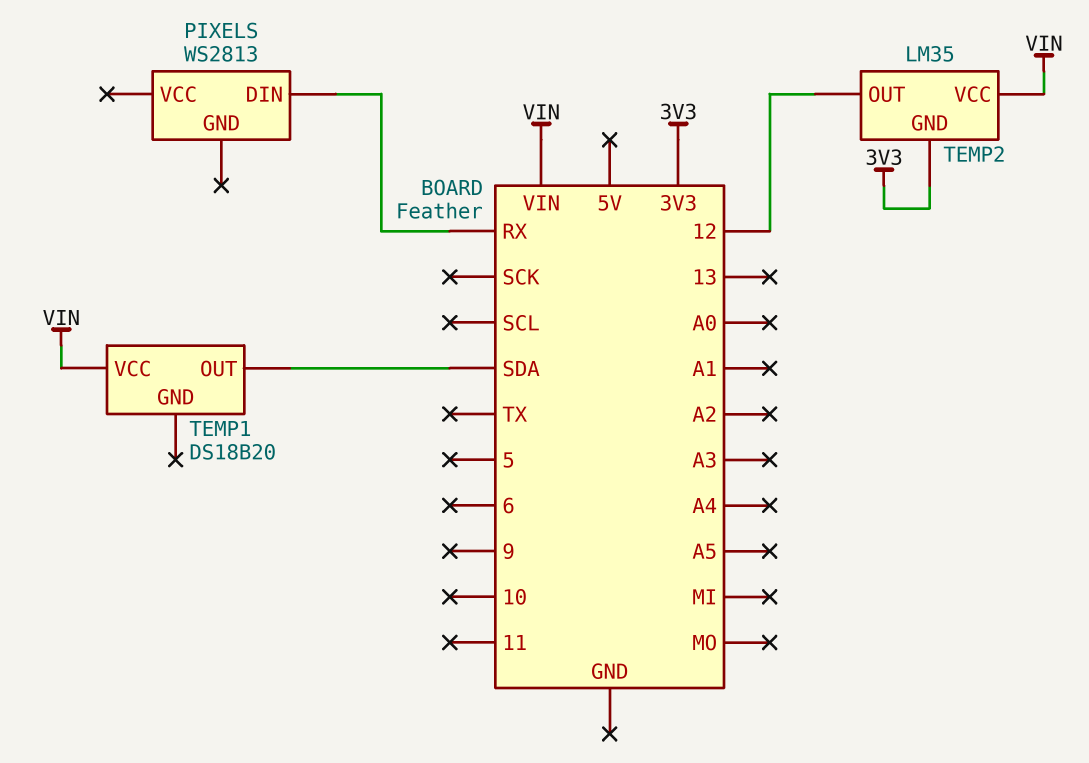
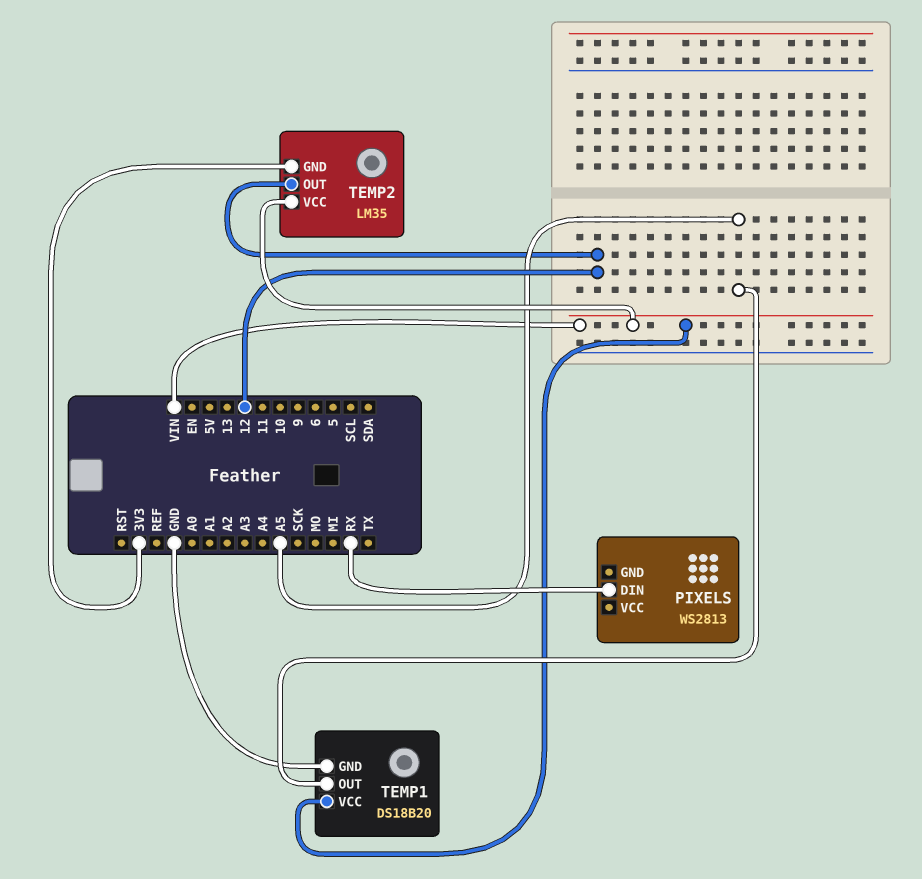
TEMP1 pin GND: none -> GND
TEMP1 pin OUT: SDA -> A5

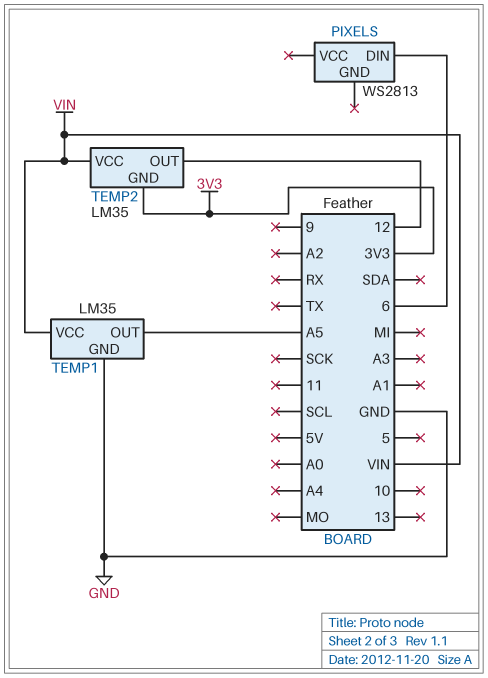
PIXELS pin DIN: RX -> 6
TEMP1: DS18B20 -> LM35

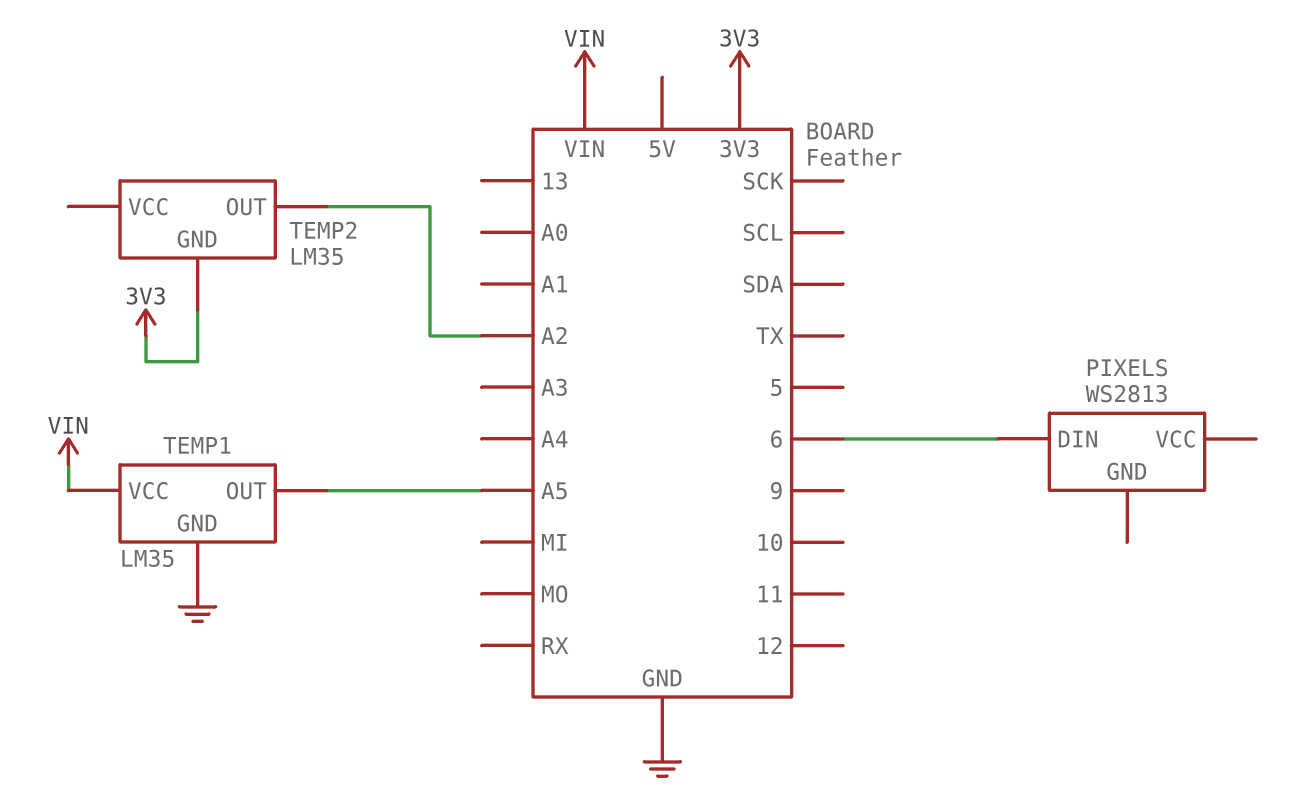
TEMP2 pin OUT: 12 -> A2
TEMP2 pin VCC: VIN -> none

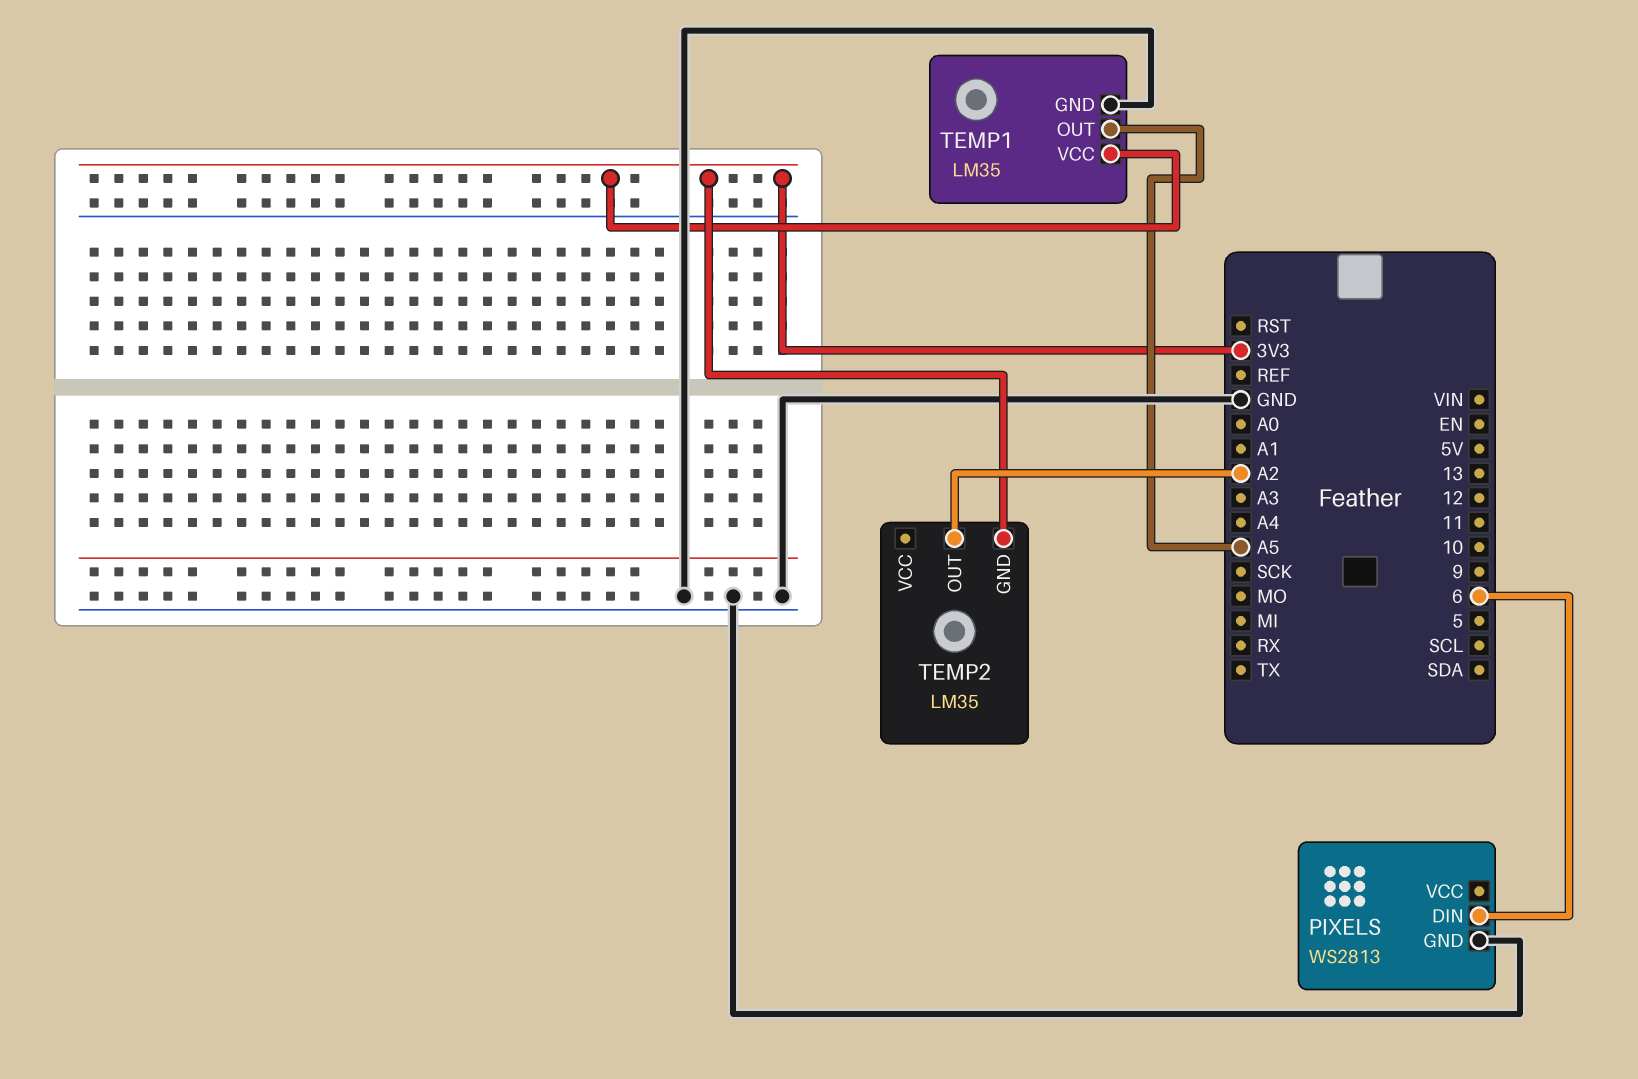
PIXELS pin GND: none -> GND
TEMP1 pin VCC: VIN -> 3V3

